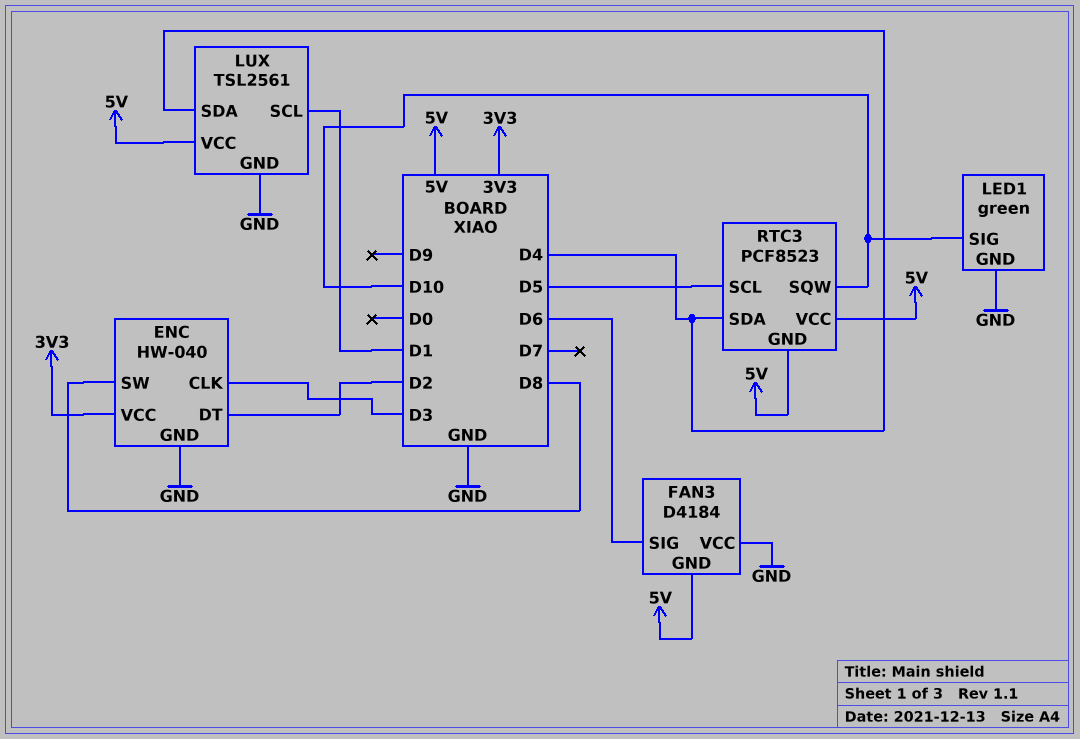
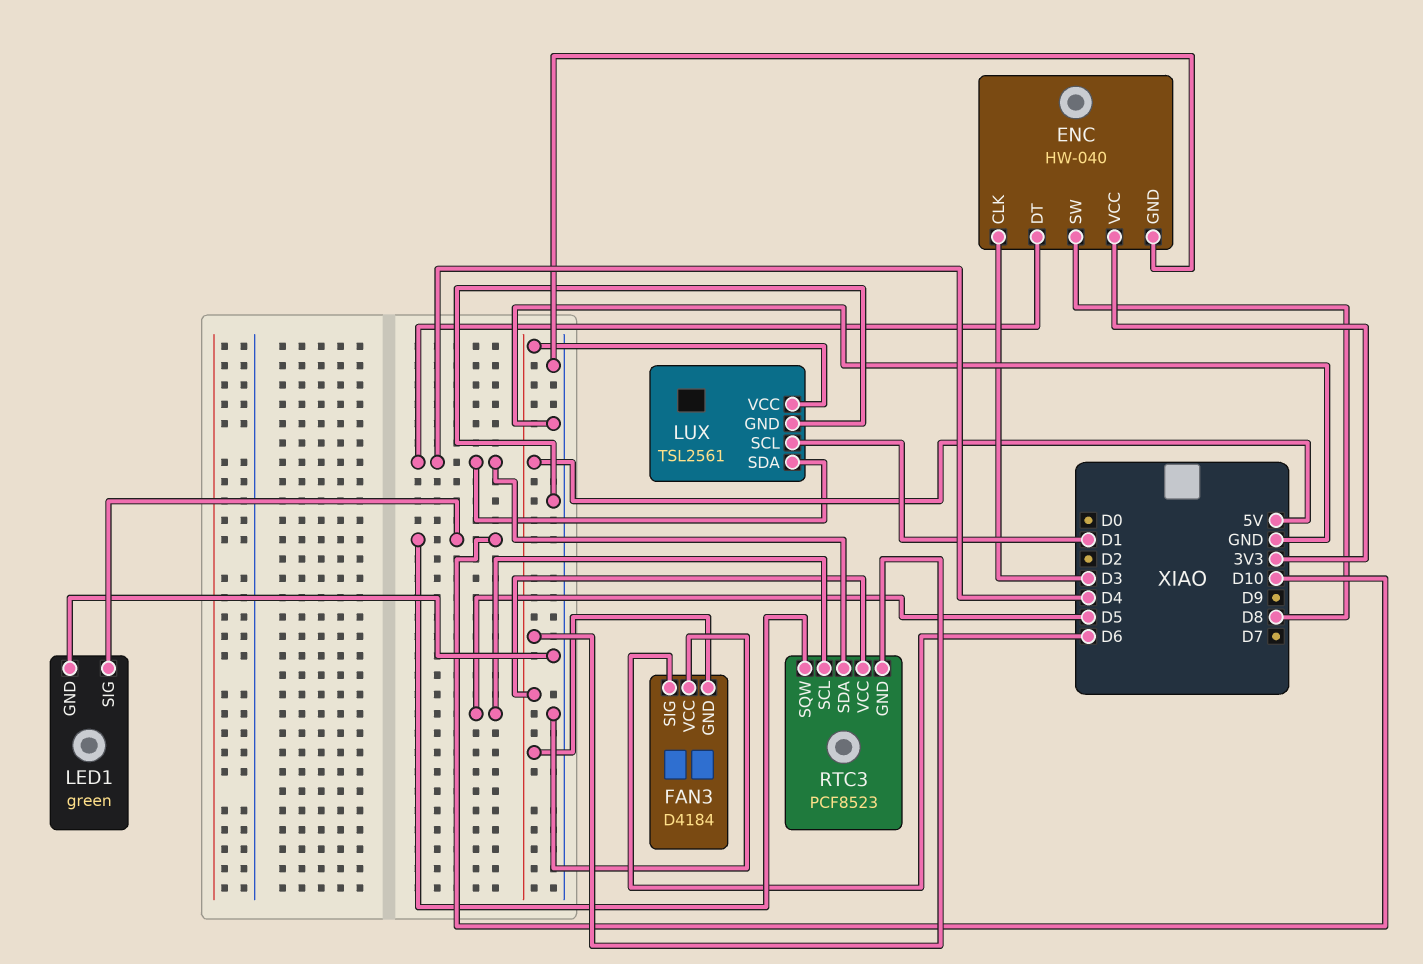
ENC pin DT: D2 -> D4

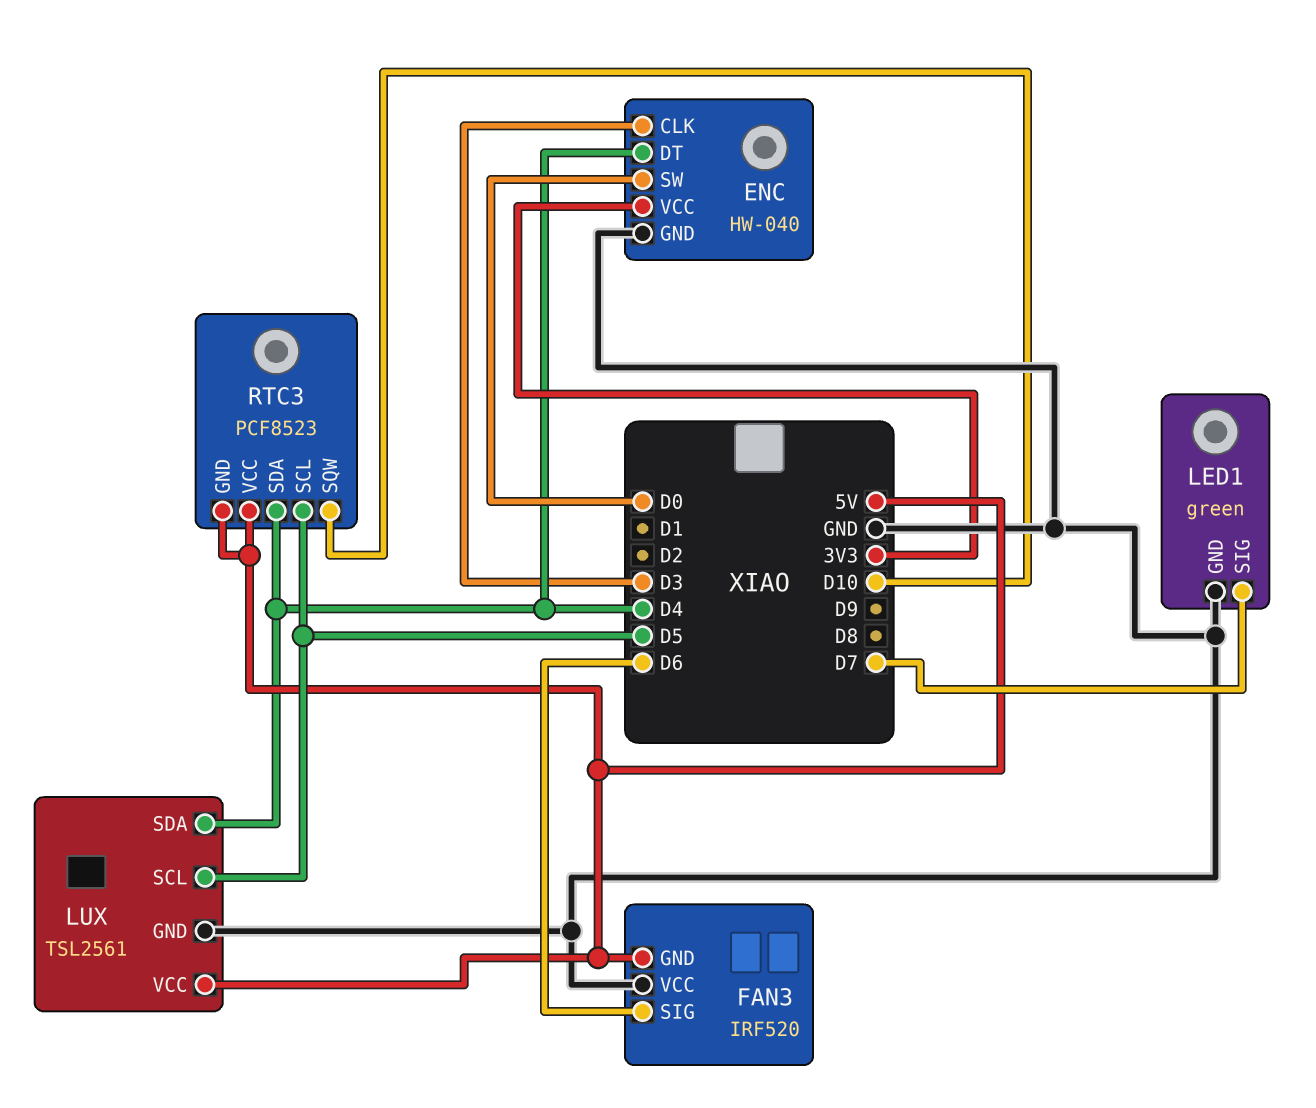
ENC pin SW: D8 -> D0
FAN3: D4184 -> IRF520
LED1 pin SIG: D10 -> D7
LUX pin SCL: D1 -> D5

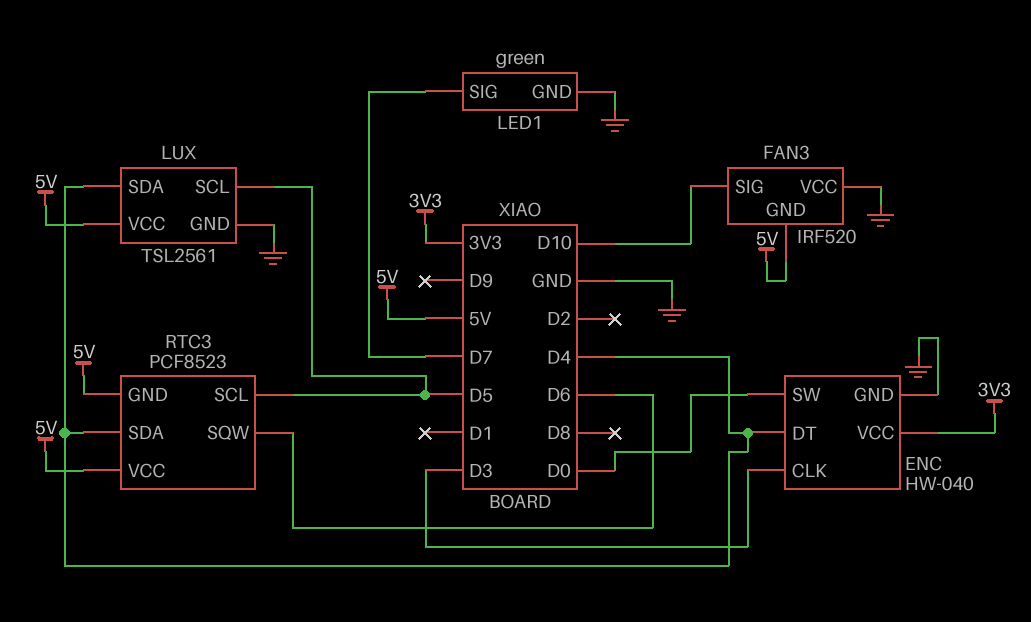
FAN3 pin SIG: D6 -> D10
RTC3 pin SQW: D10 -> D6

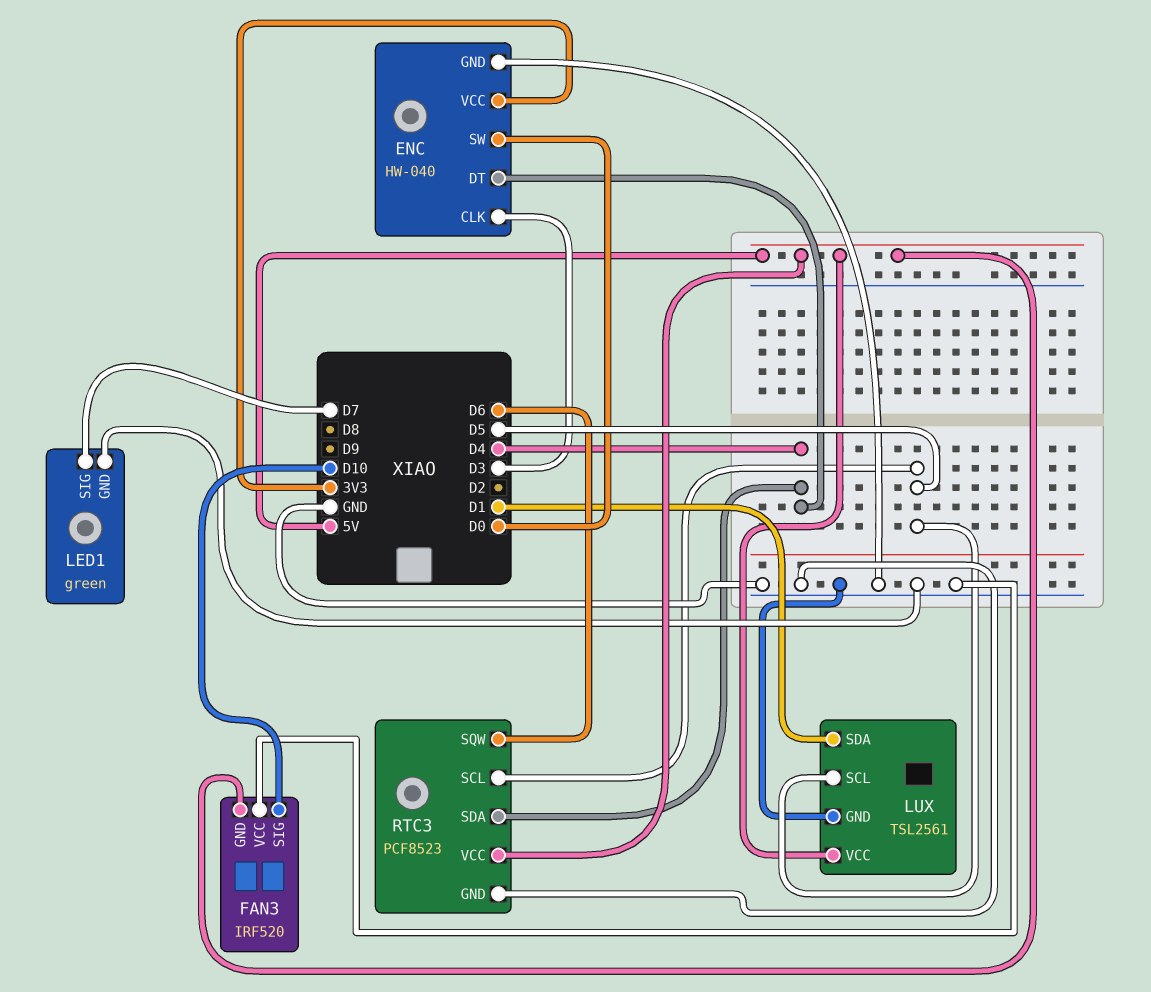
LUX pin SDA: D4 -> D1
RTC3 pin GND: 5V -> GND

